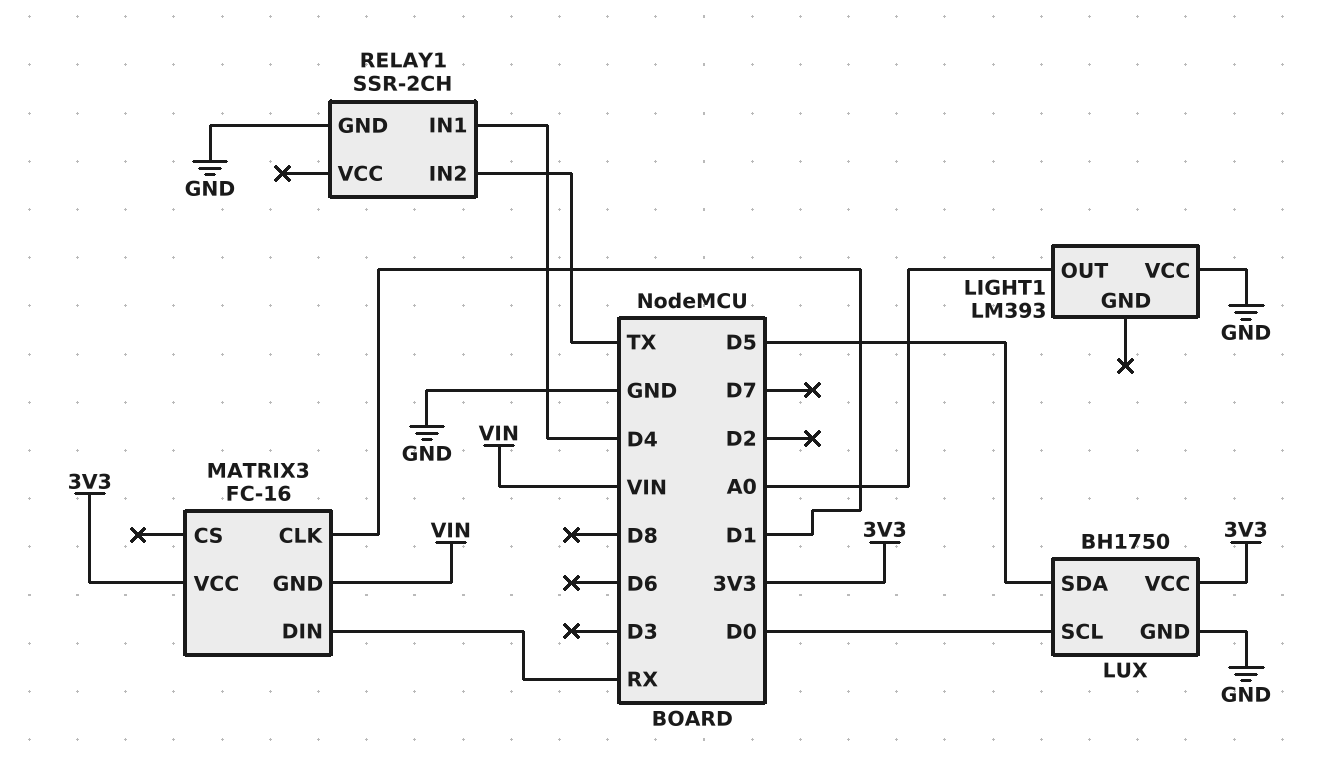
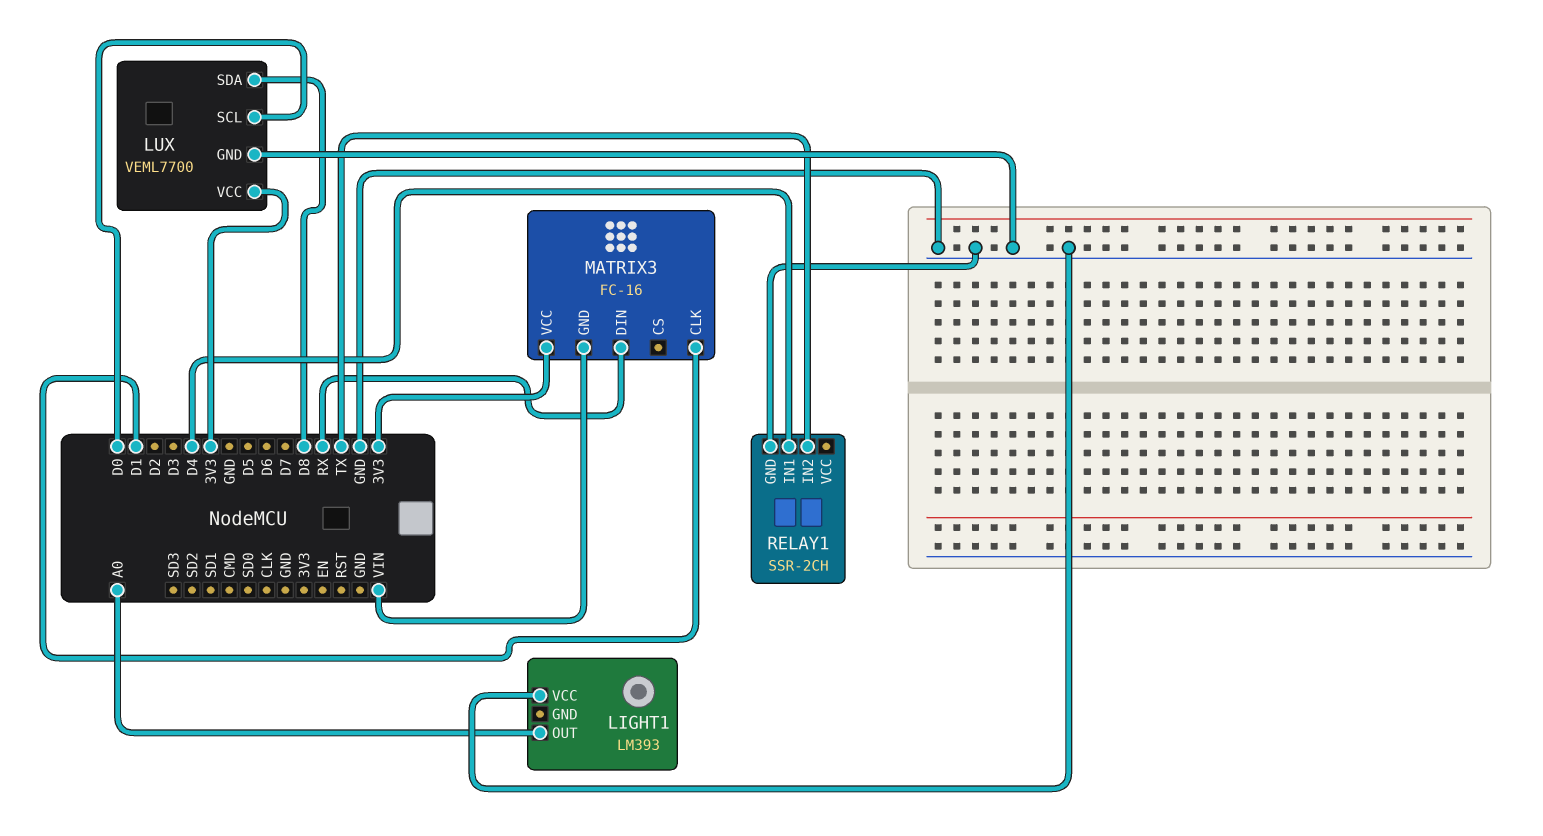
LUX: BH1750 -> VEML7700
LUX pin SDA: D5 -> D8

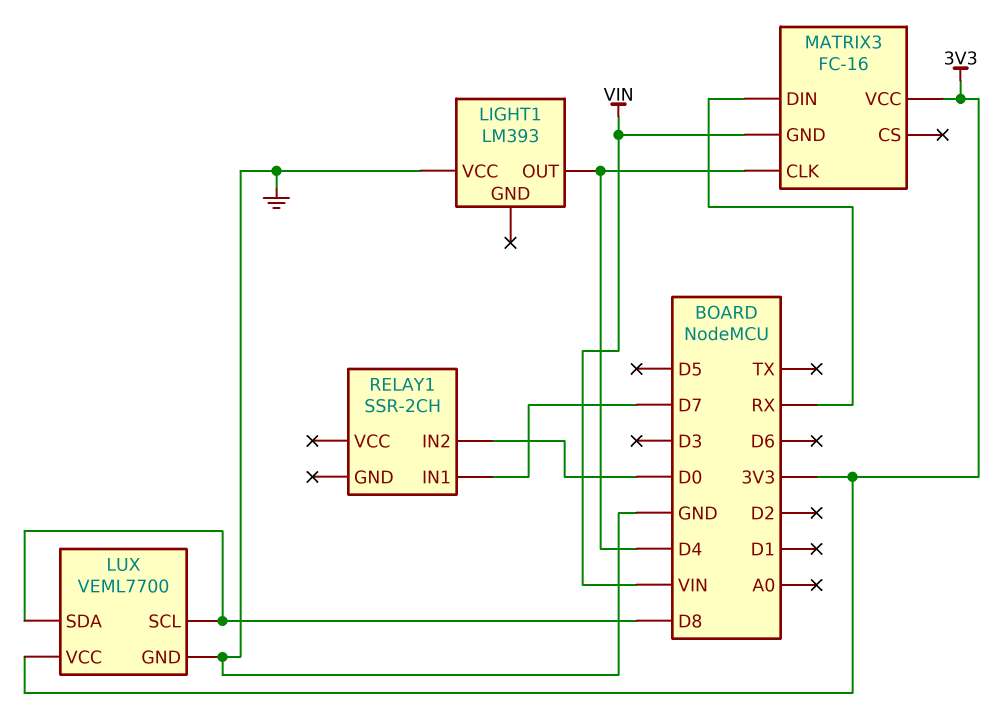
LIGHT1 pin OUT: A0 -> D4
LUX pin SCL: D0 -> D8
MATRIX3 pin CLK: D1 -> D4
RELAY1 pin GND: GND -> none
RELAY1 pin IN1: D4 -> D7
RELAY1 pin IN2: TX -> D0

